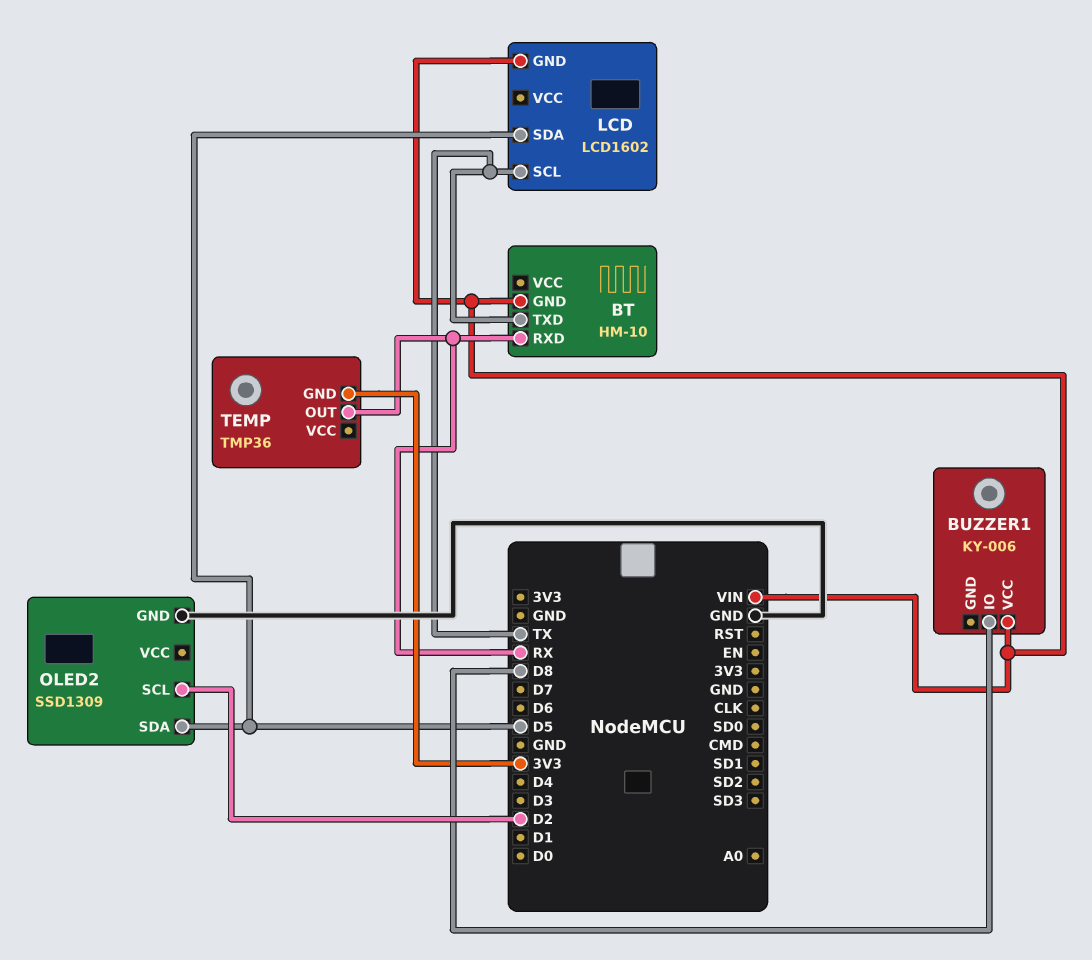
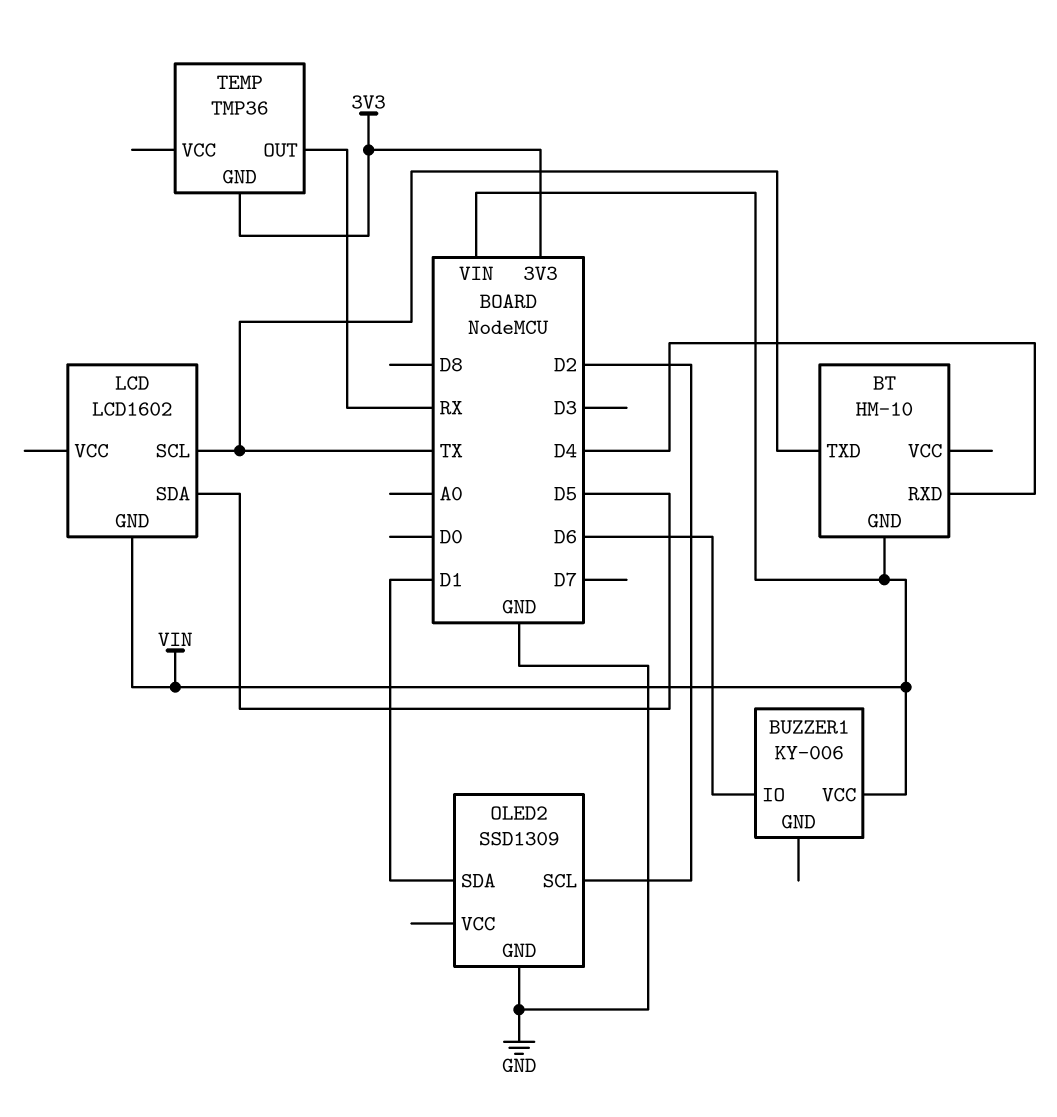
BT pin RXD: RX -> D4
BUZZER1 pin IO: D8 -> D6
OLED2 pin SDA: D5 -> D1

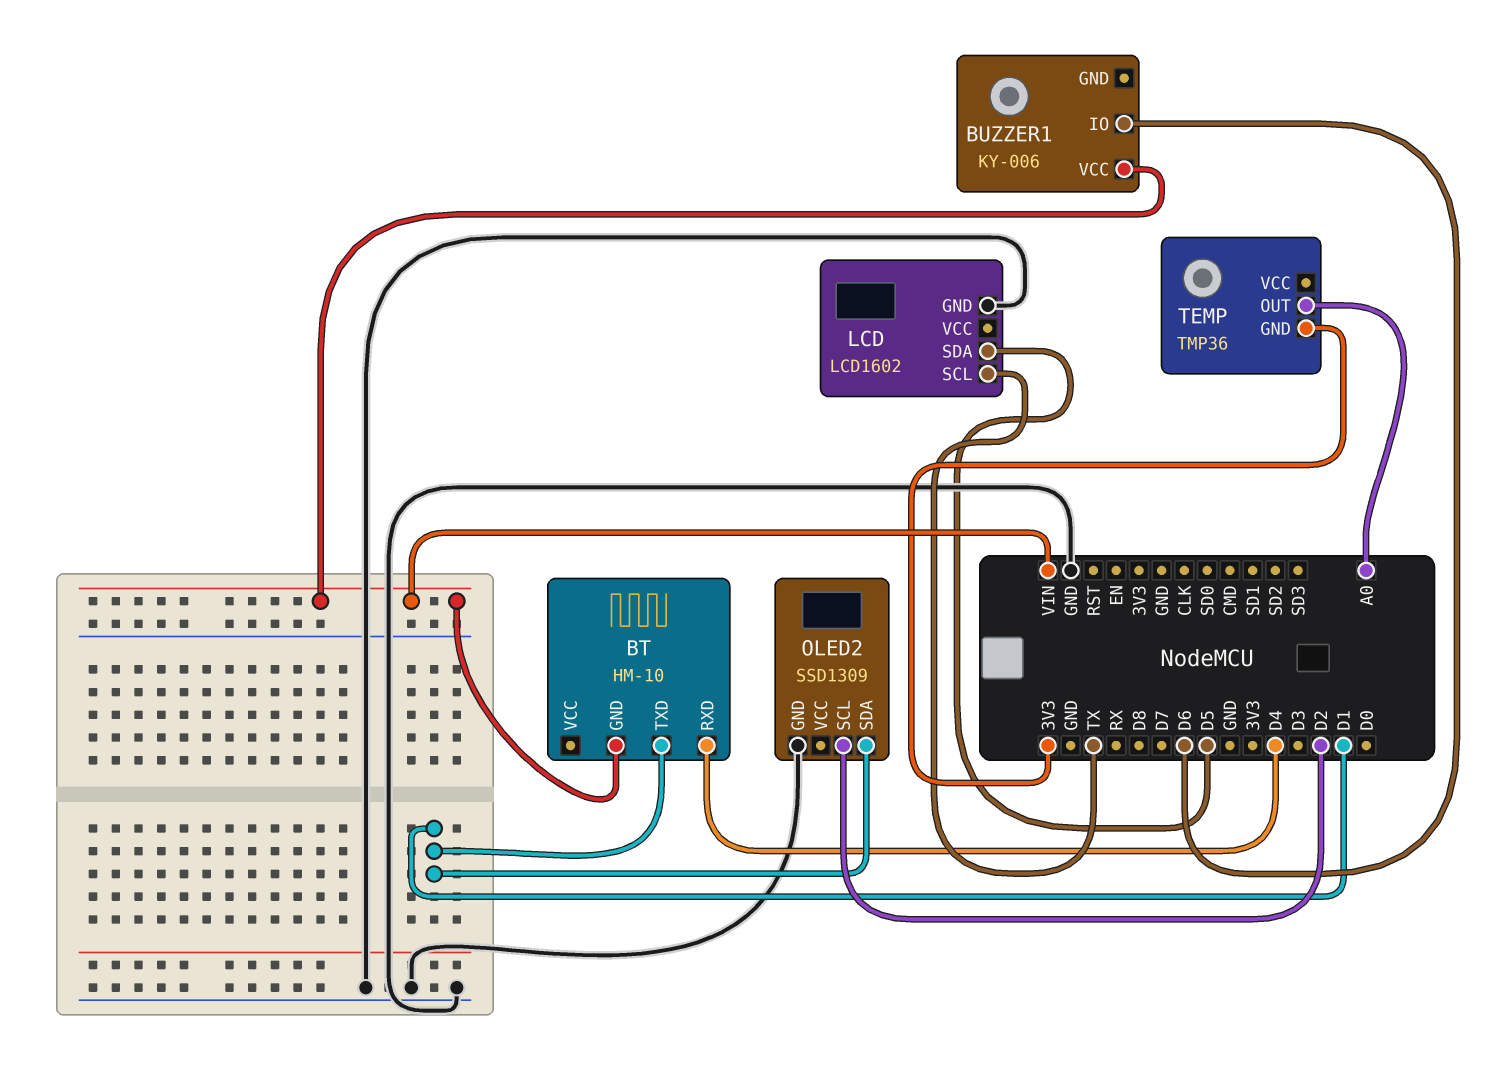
BT pin TXD: TX -> D1
LCD pin GND: VIN -> GND
TEMP pin OUT: RX -> A0

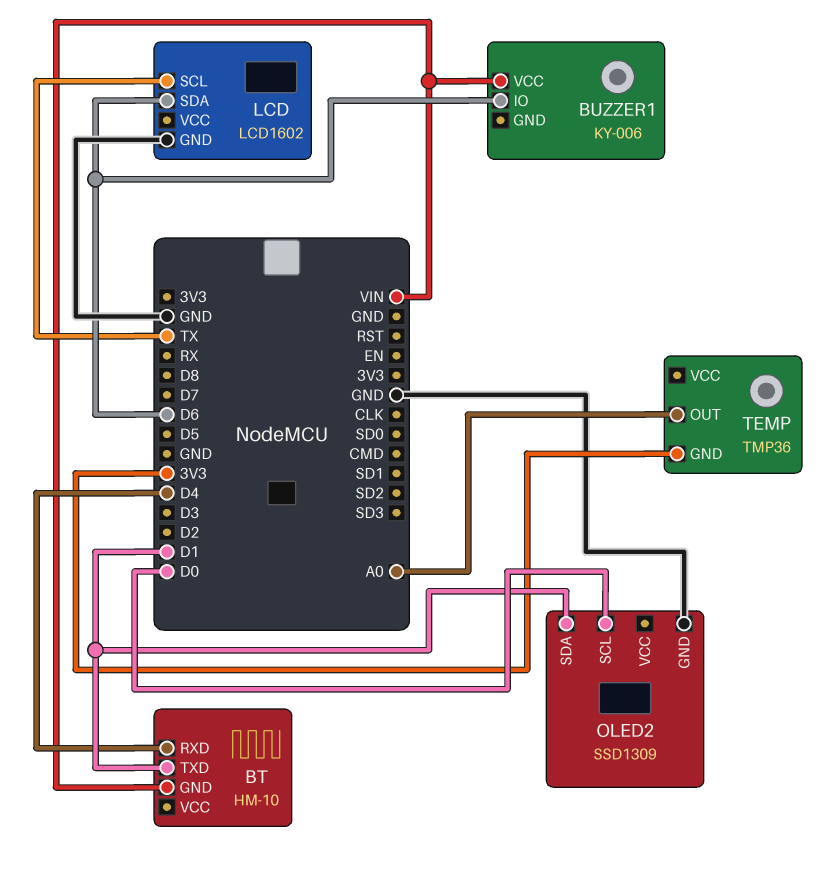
LCD pin SDA: D5 -> D6
OLED2 pin SCL: D2 -> D0

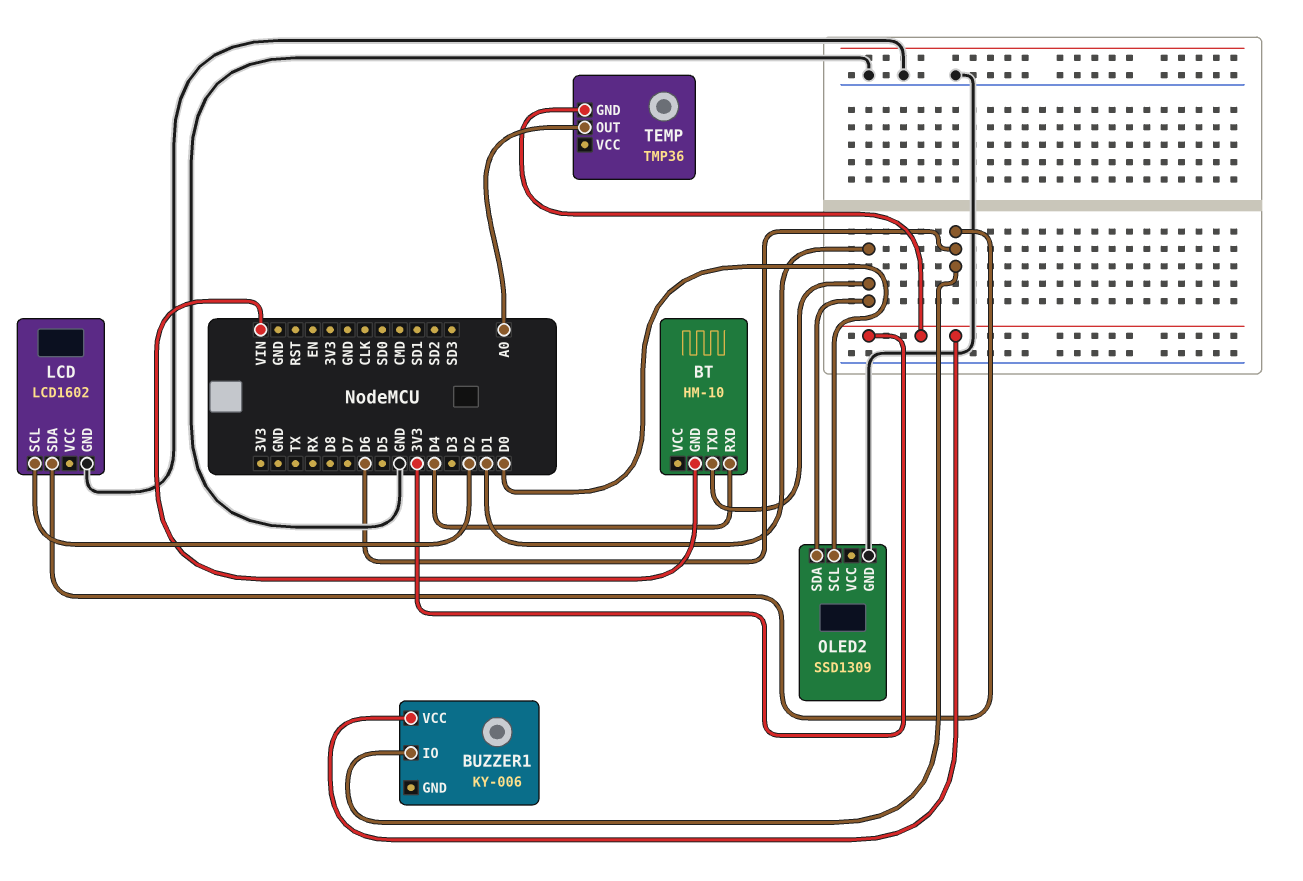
BUZZER1 pin VCC: VIN -> 3V3
LCD pin SCL: TX -> D2

